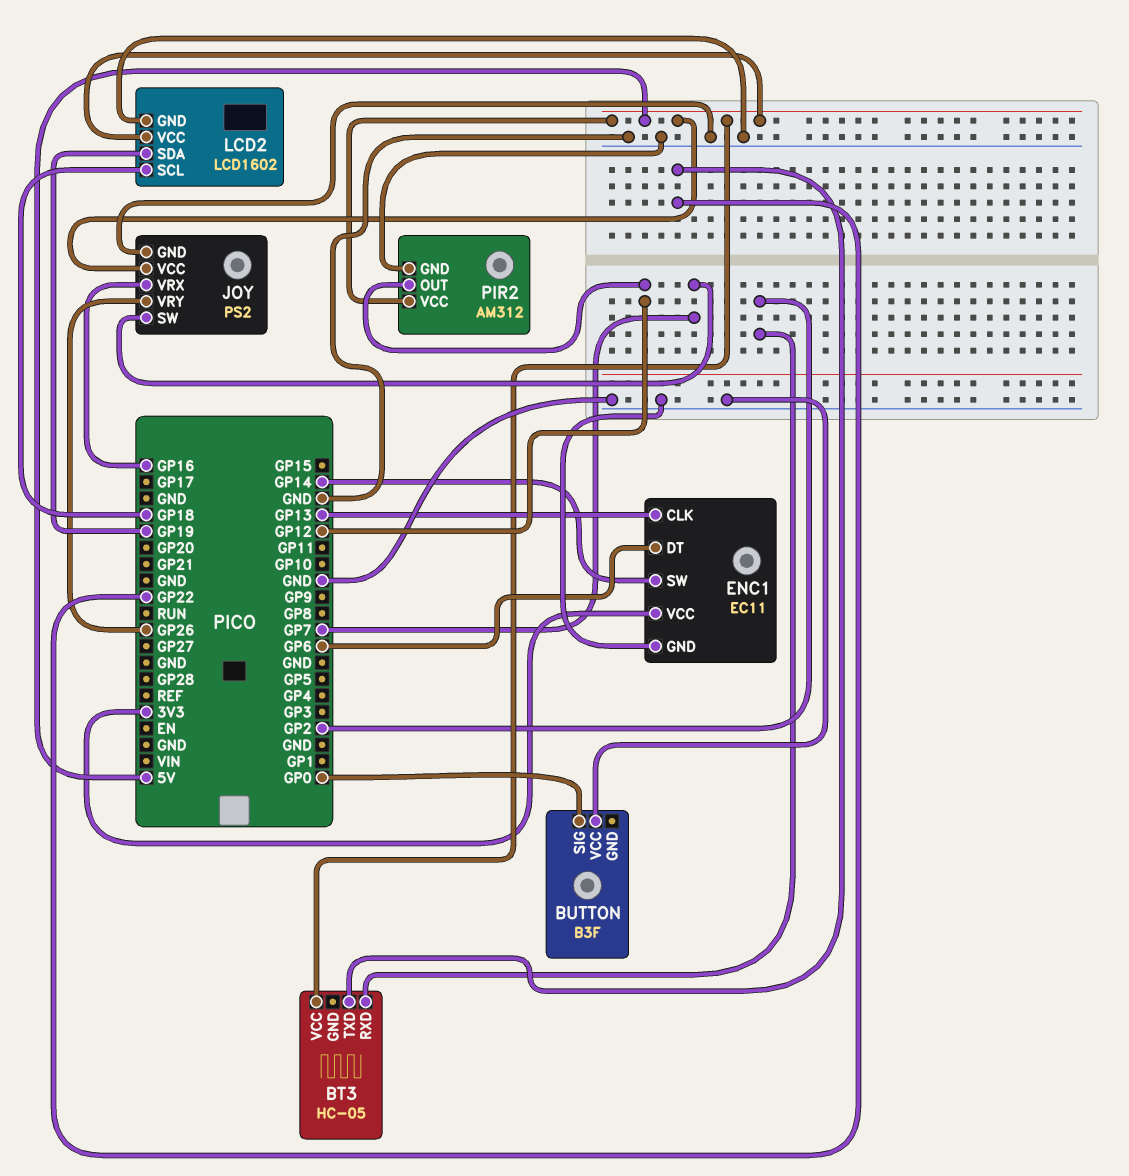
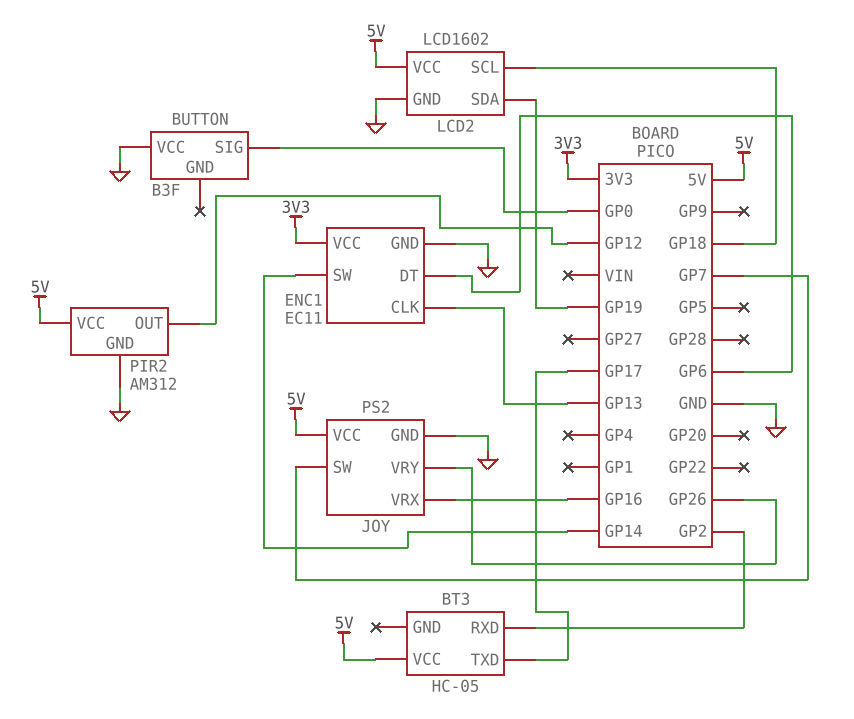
BT3 pin TXD: GP22 -> GP17

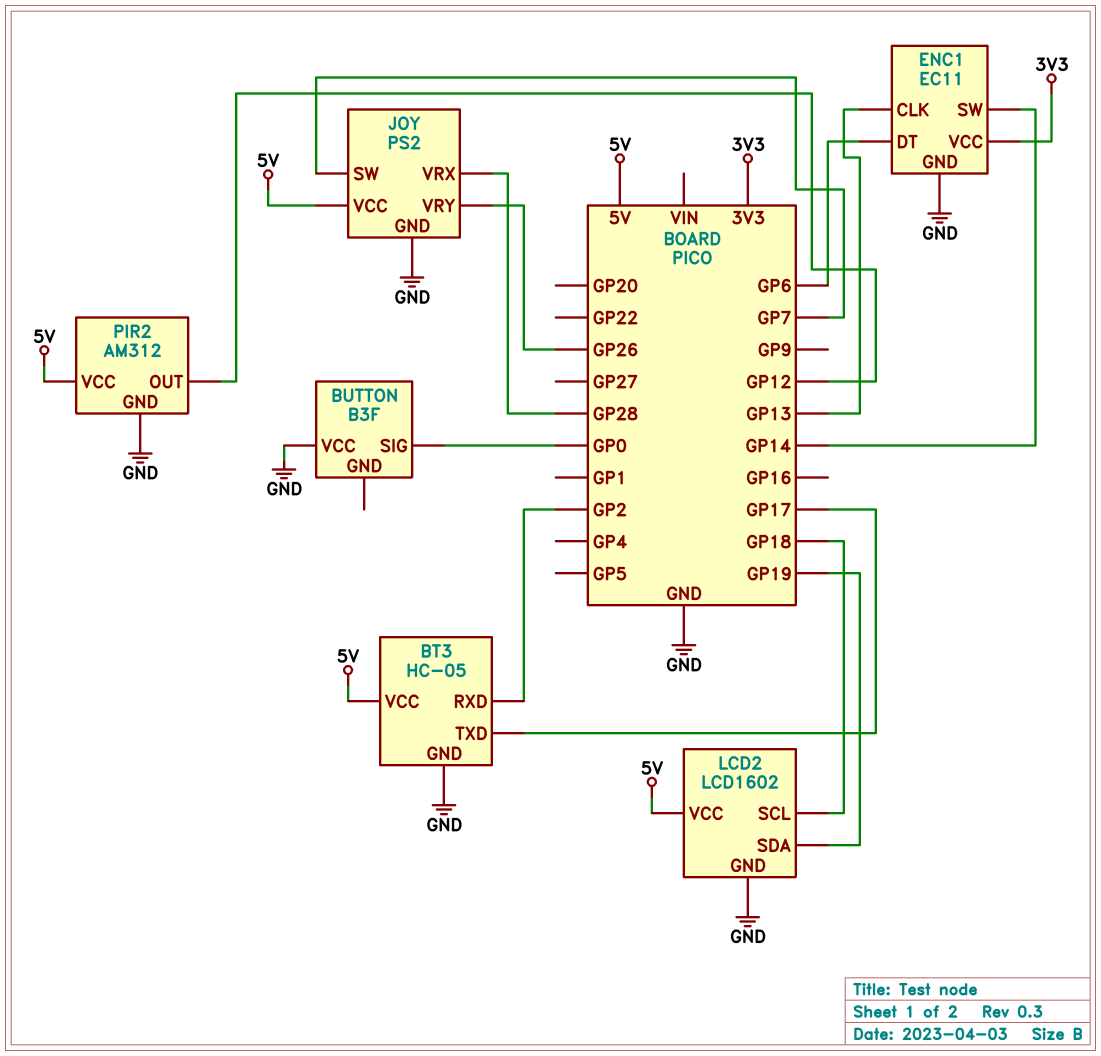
BT3 pin GND: none -> GND
JOY pin VRX: GP16 -> GP28

